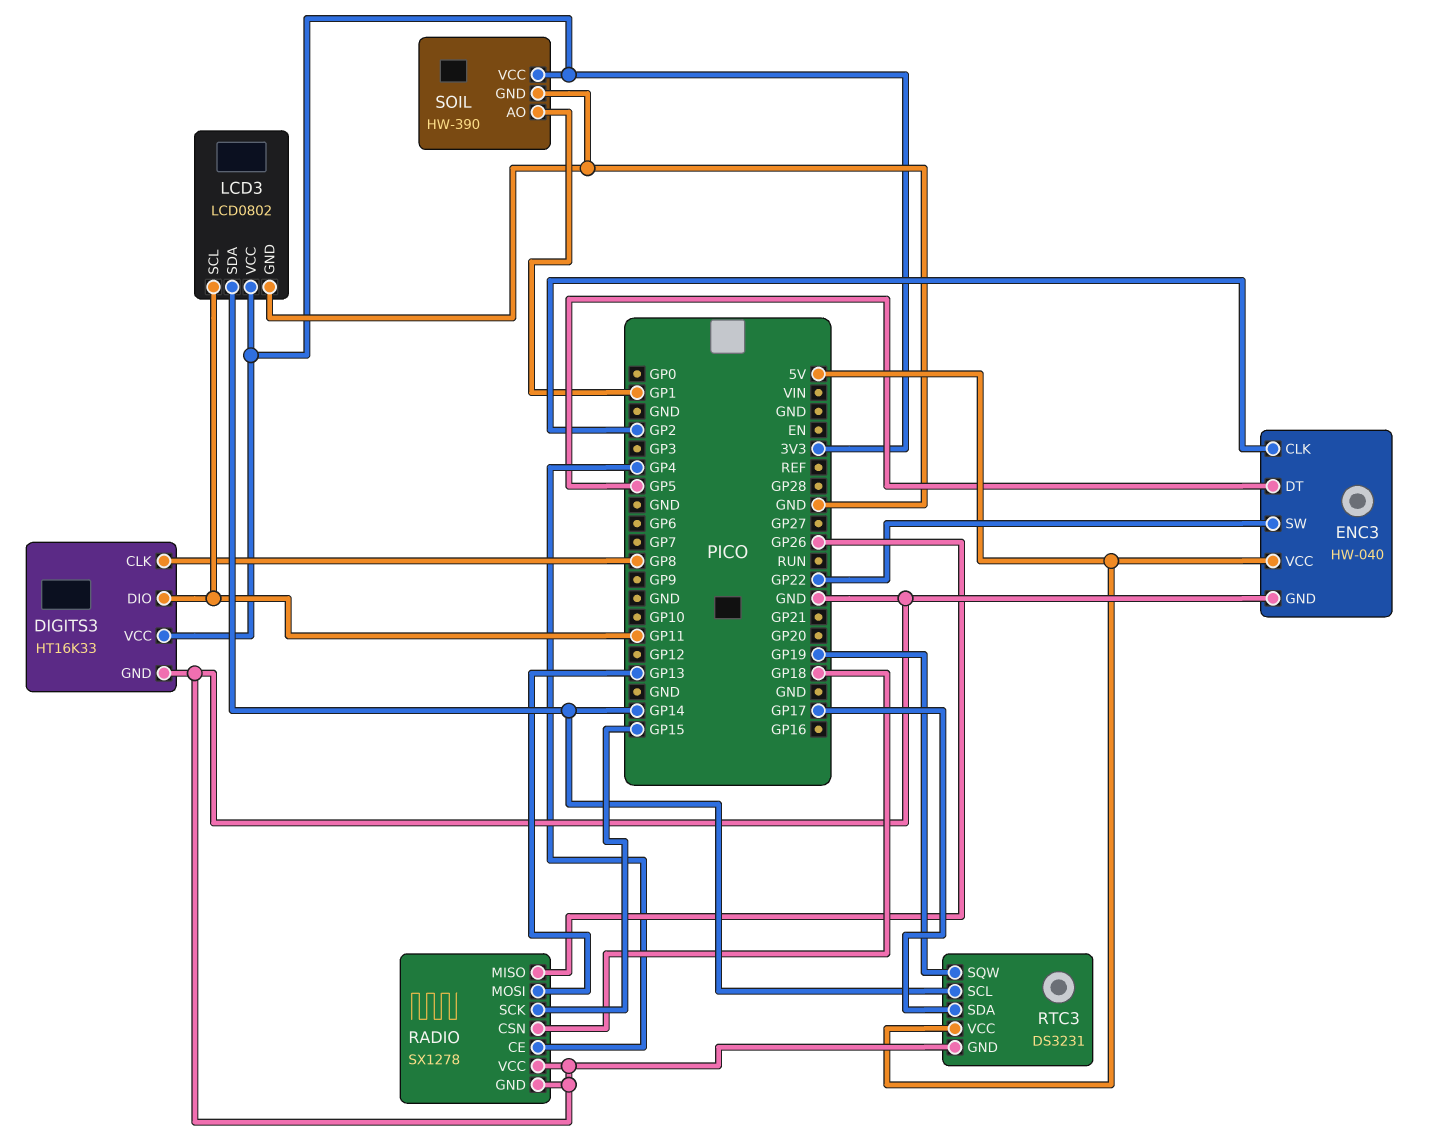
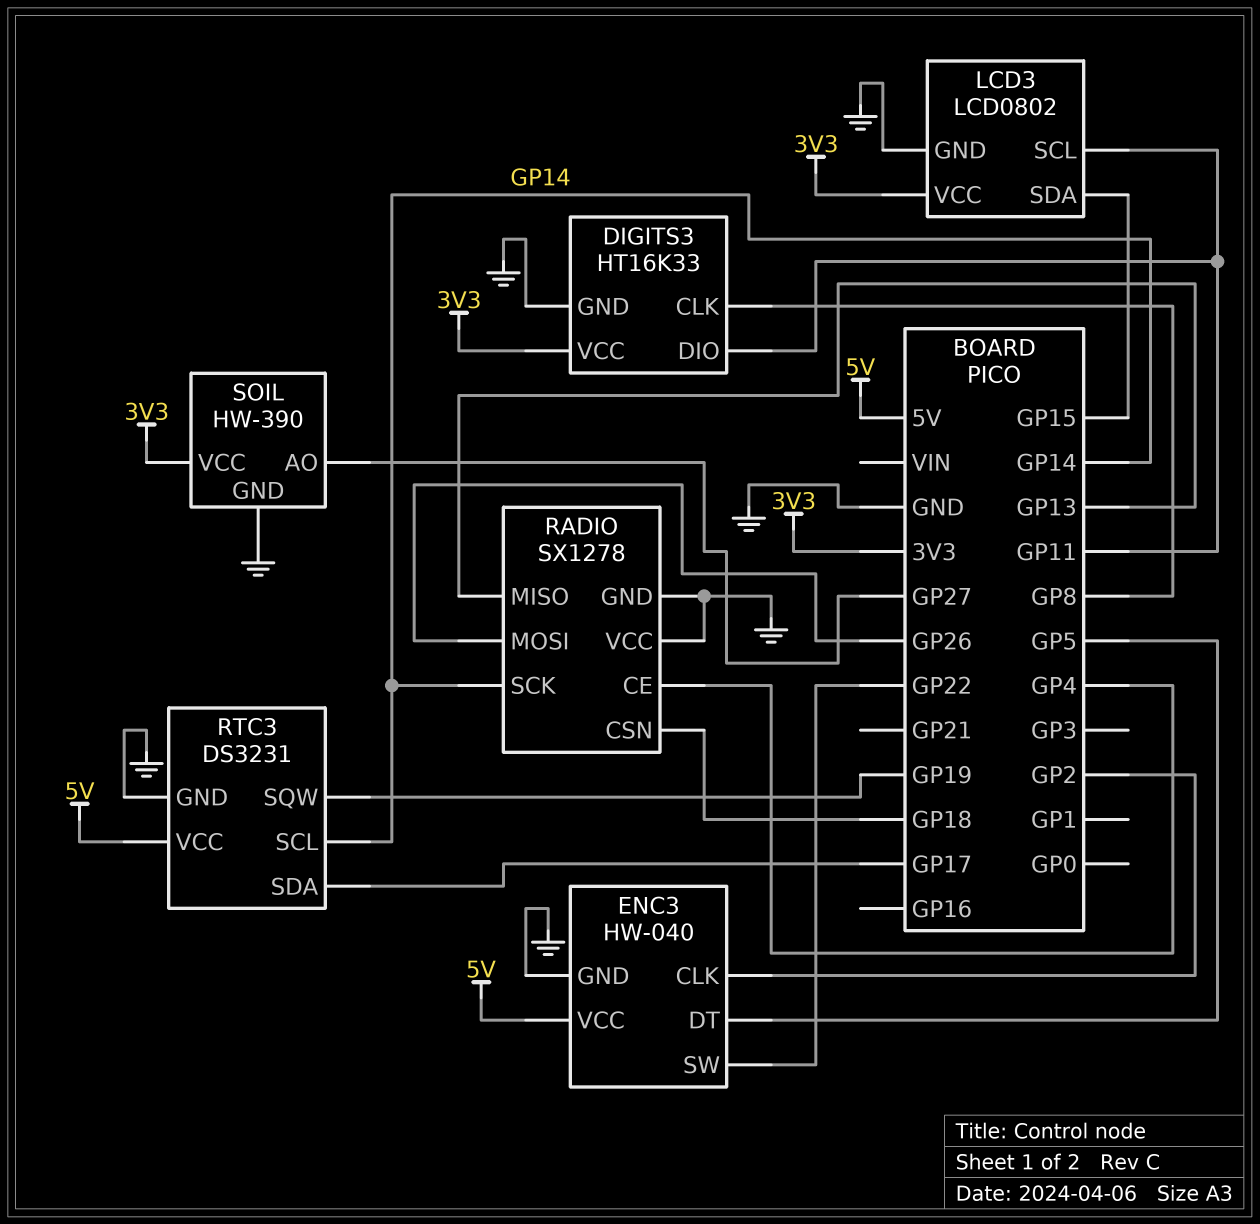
LCD3 pin SDA: GP14 -> GP15
RADIO pin MISO: GP26 -> GP13
RADIO pin MOSI: GP13 -> GP26
RADIO pin SCK: GP15 -> GP14
SOIL pin AO: GP1 -> GP27

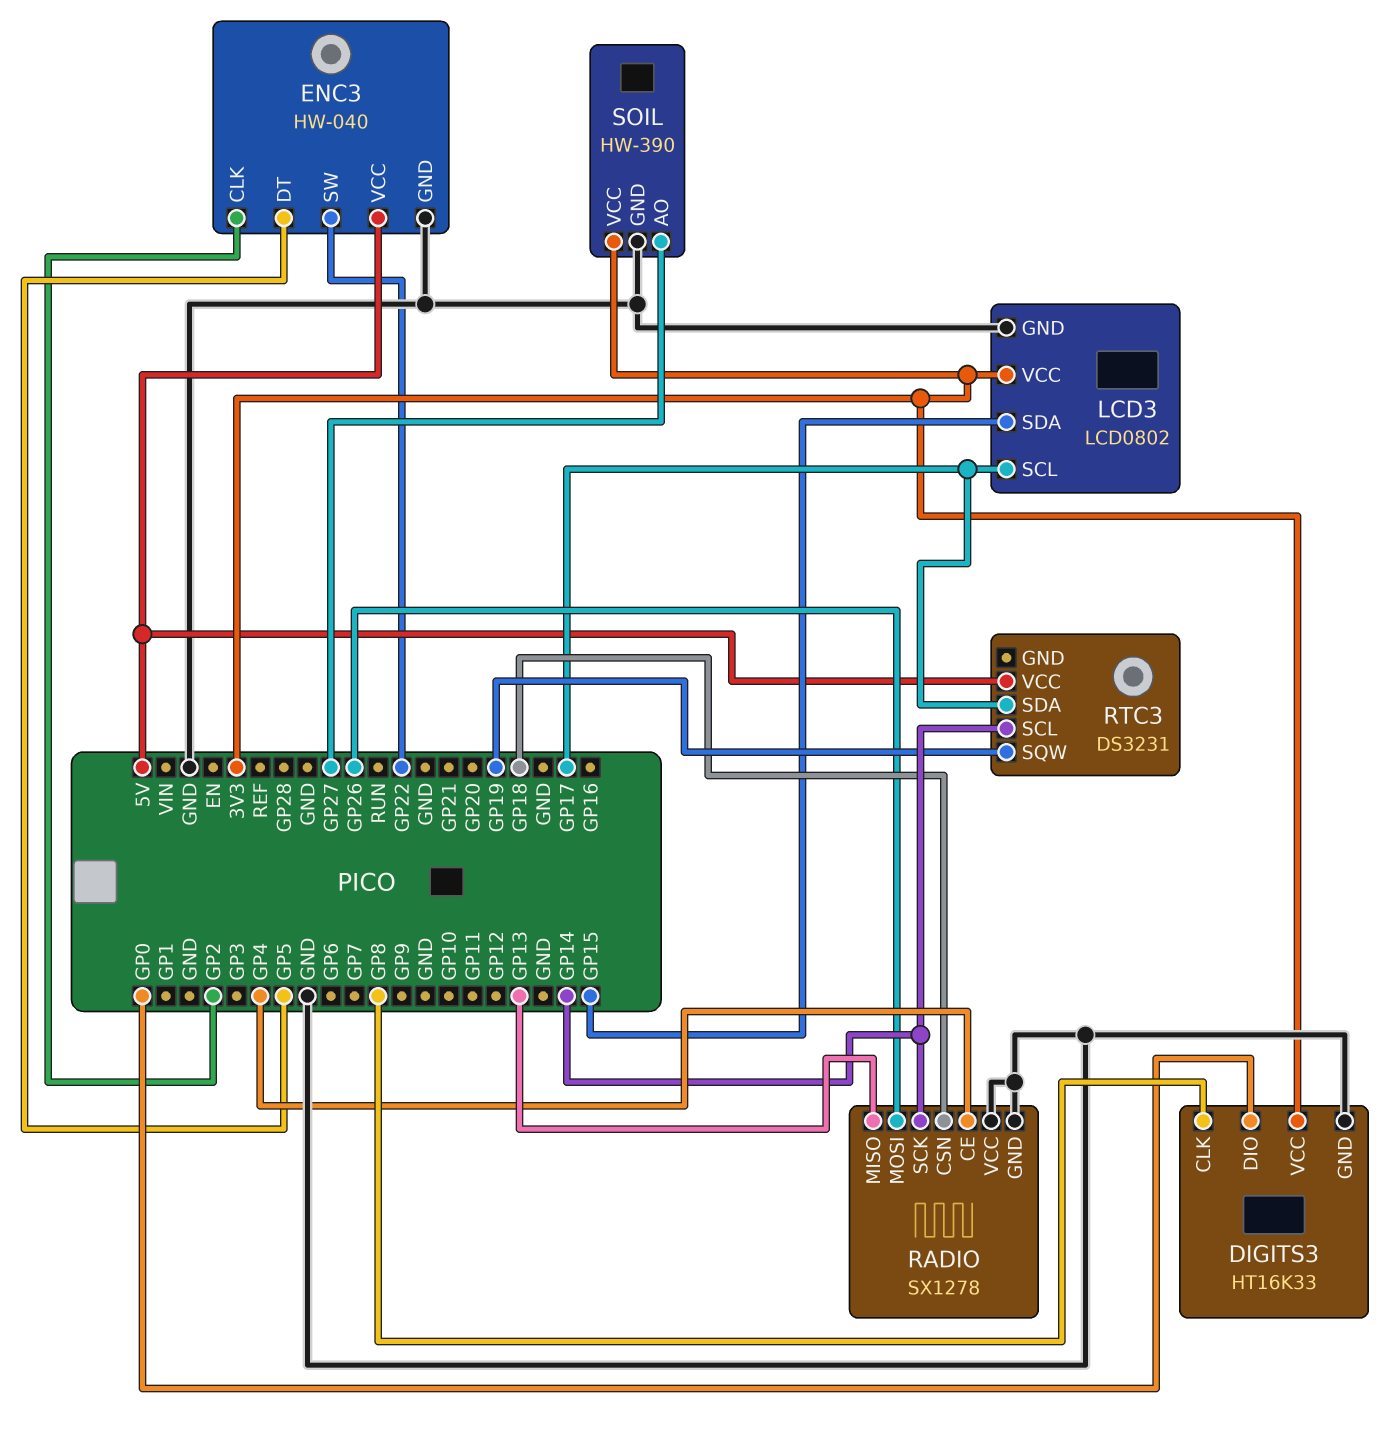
DIGITS3 pin DIO: GP11 -> GP0
LCD3 pin SCL: GP11 -> GP17
RTC3 pin GND: GND -> none

